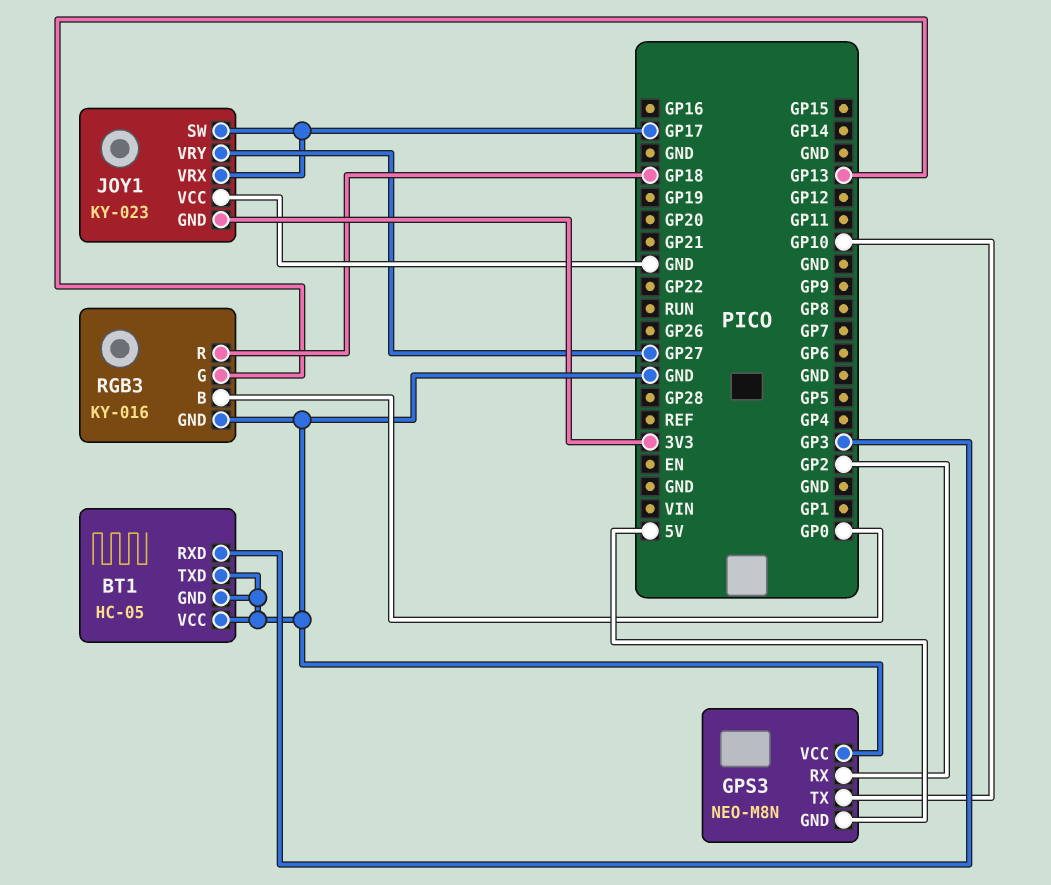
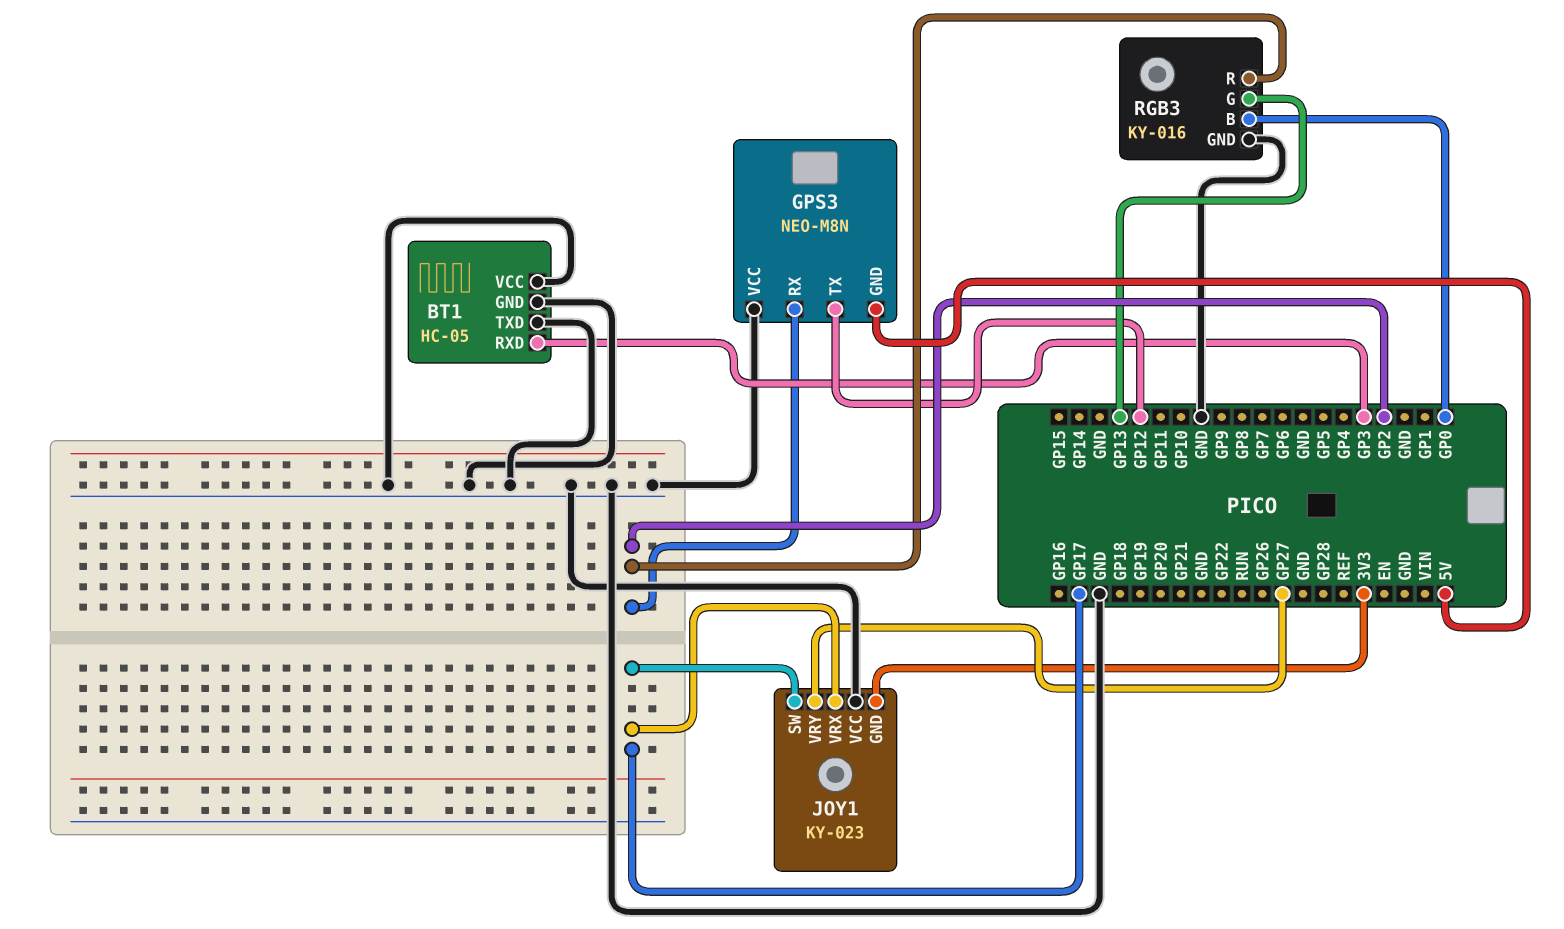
GPS3 pin TX: GP10 -> GP12
RGB3 pin R: GP18 -> GP2

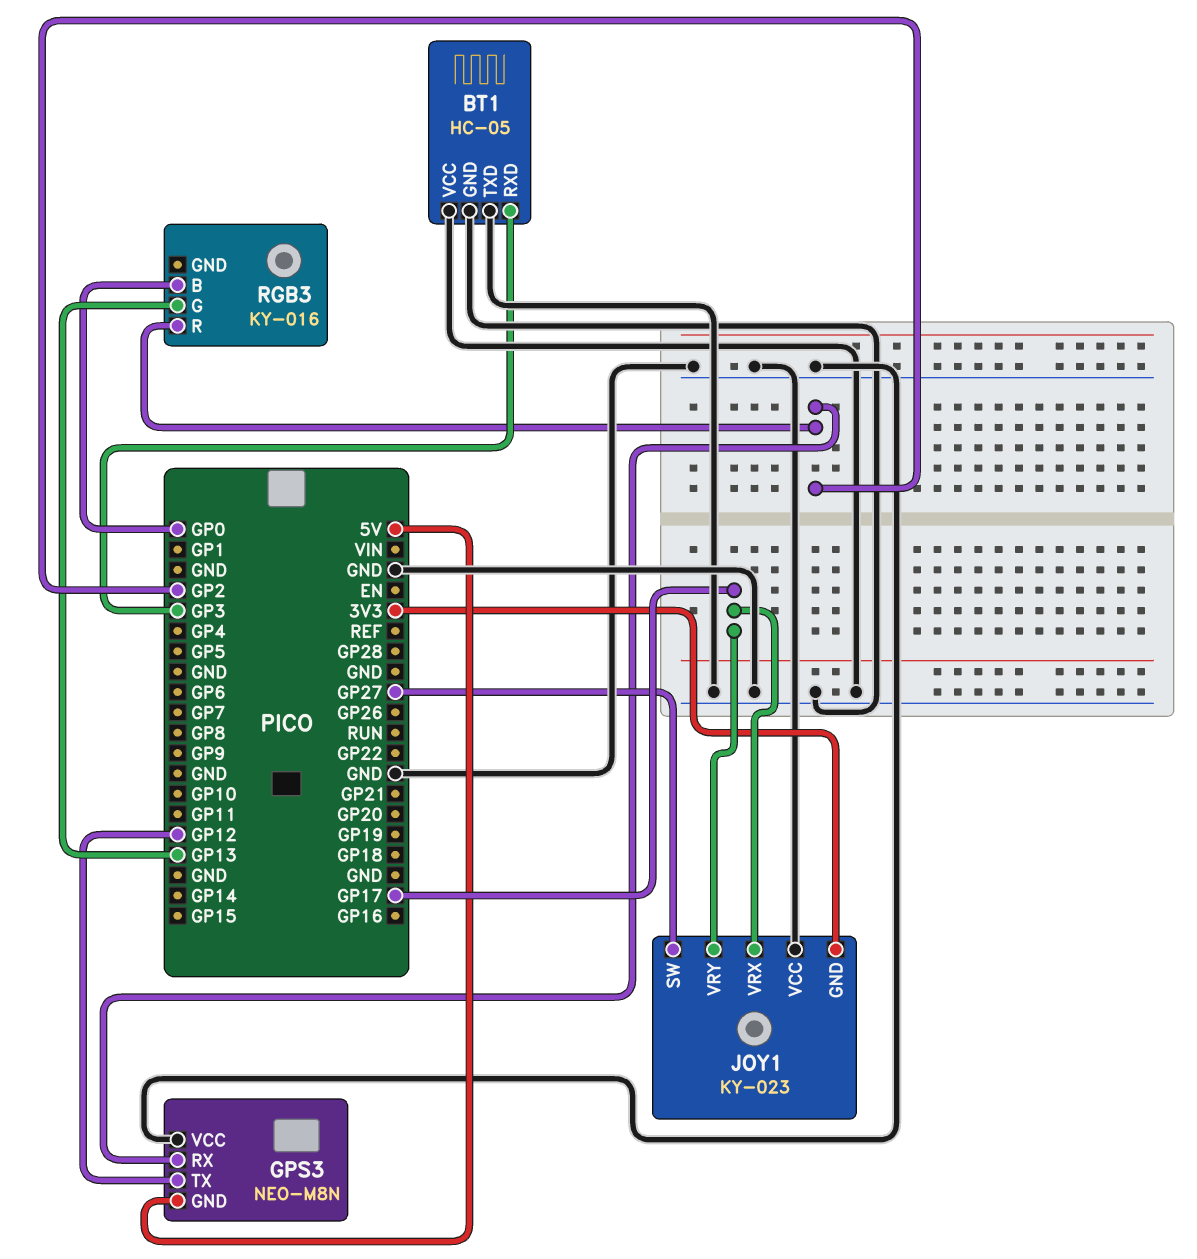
JOY1 pin SW: GP17 -> GP27
JOY1 pin VRY: GP27 -> GP17
RGB3 pin GND: GND -> none

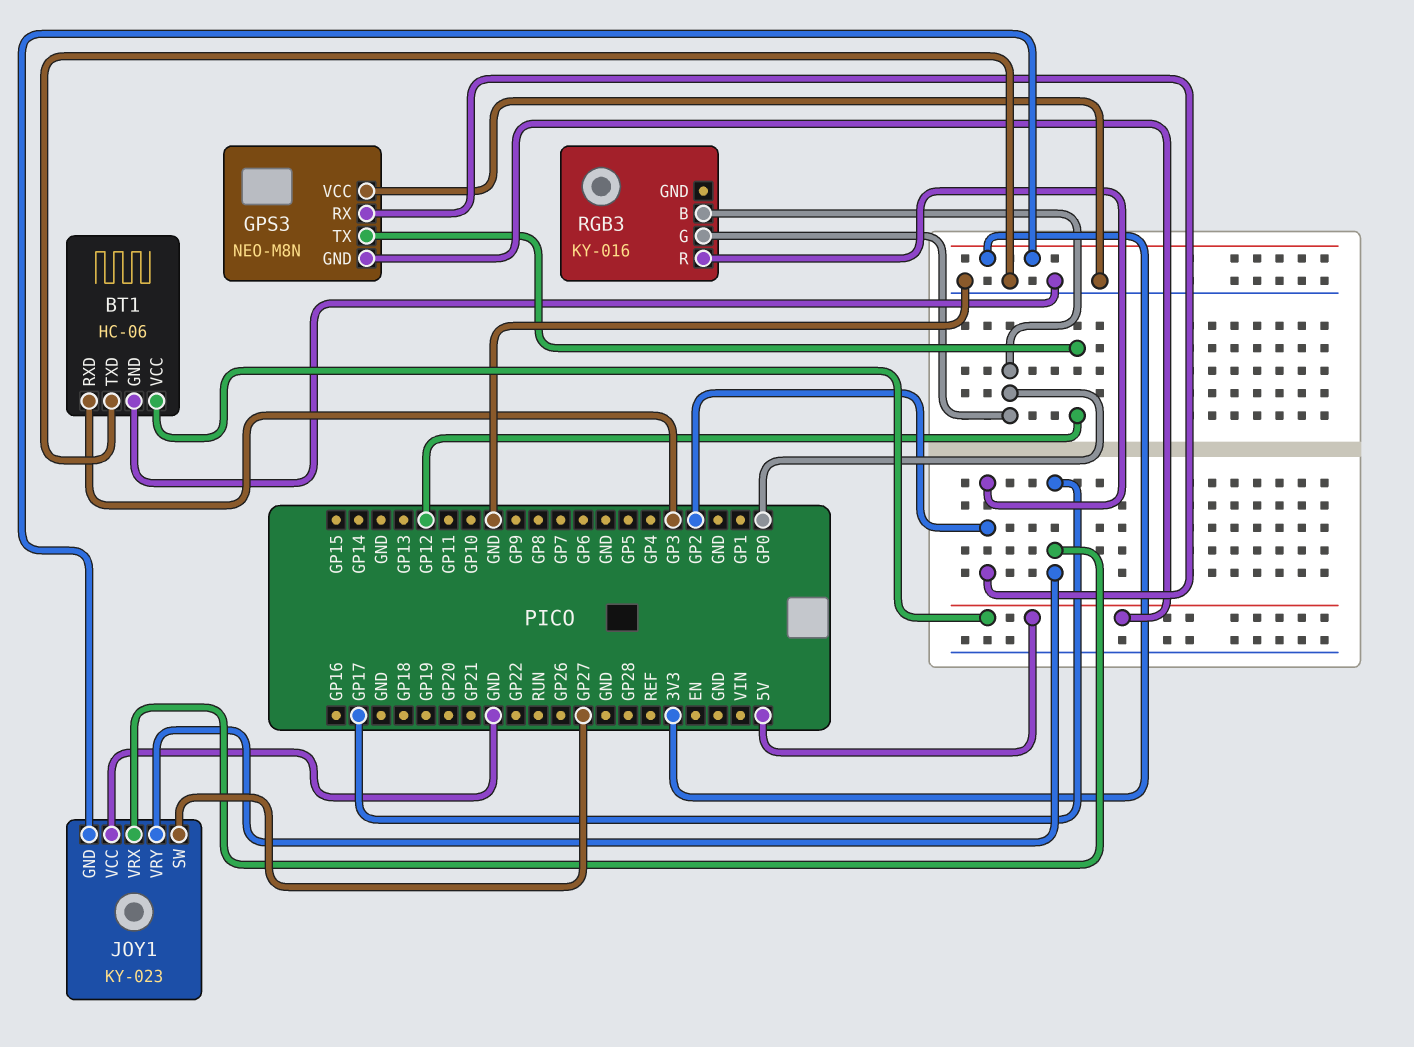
BT1: HC-05 -> HC-06
BT1 pin VCC: GND -> 5V
RGB3 pin G: GP13 -> GP0

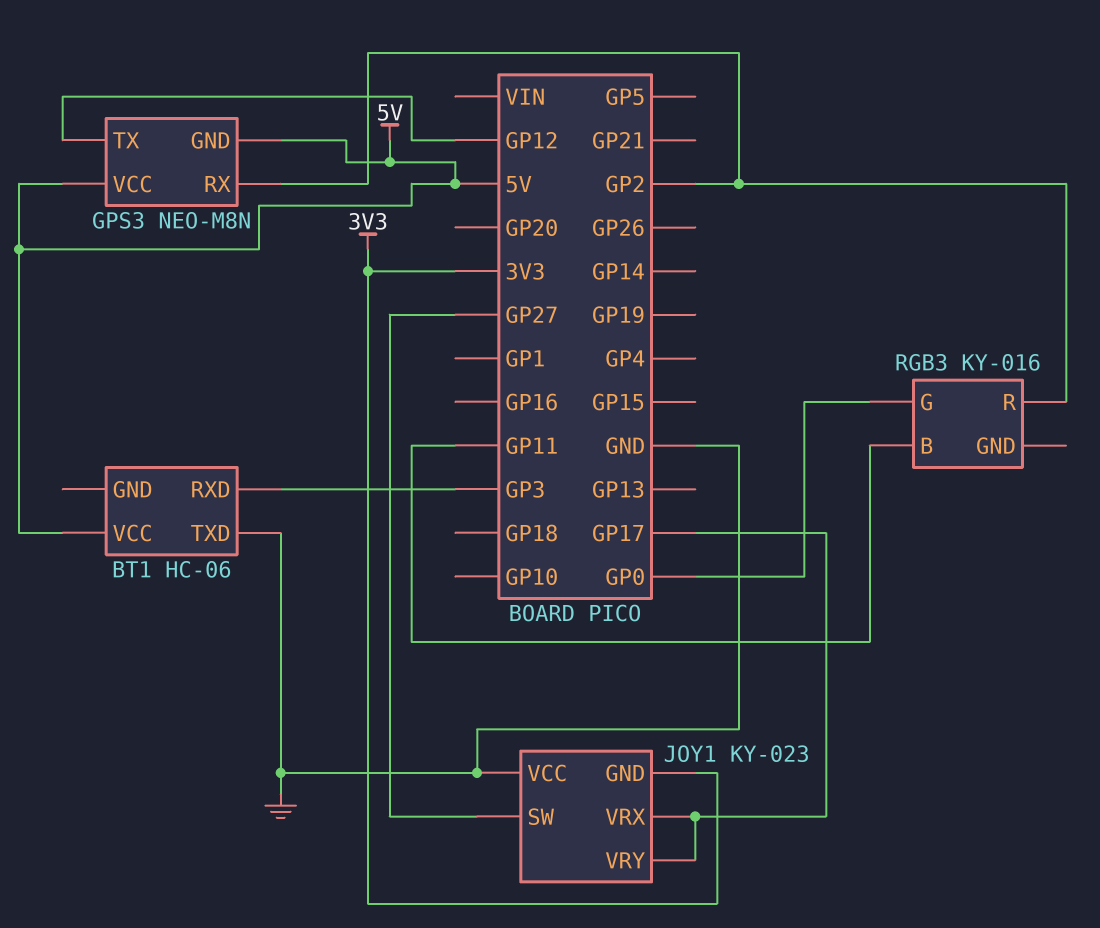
BT1 pin GND: GND -> none
GPS3 pin VCC: GND -> 5V
RGB3 pin B: GP0 -> GP11

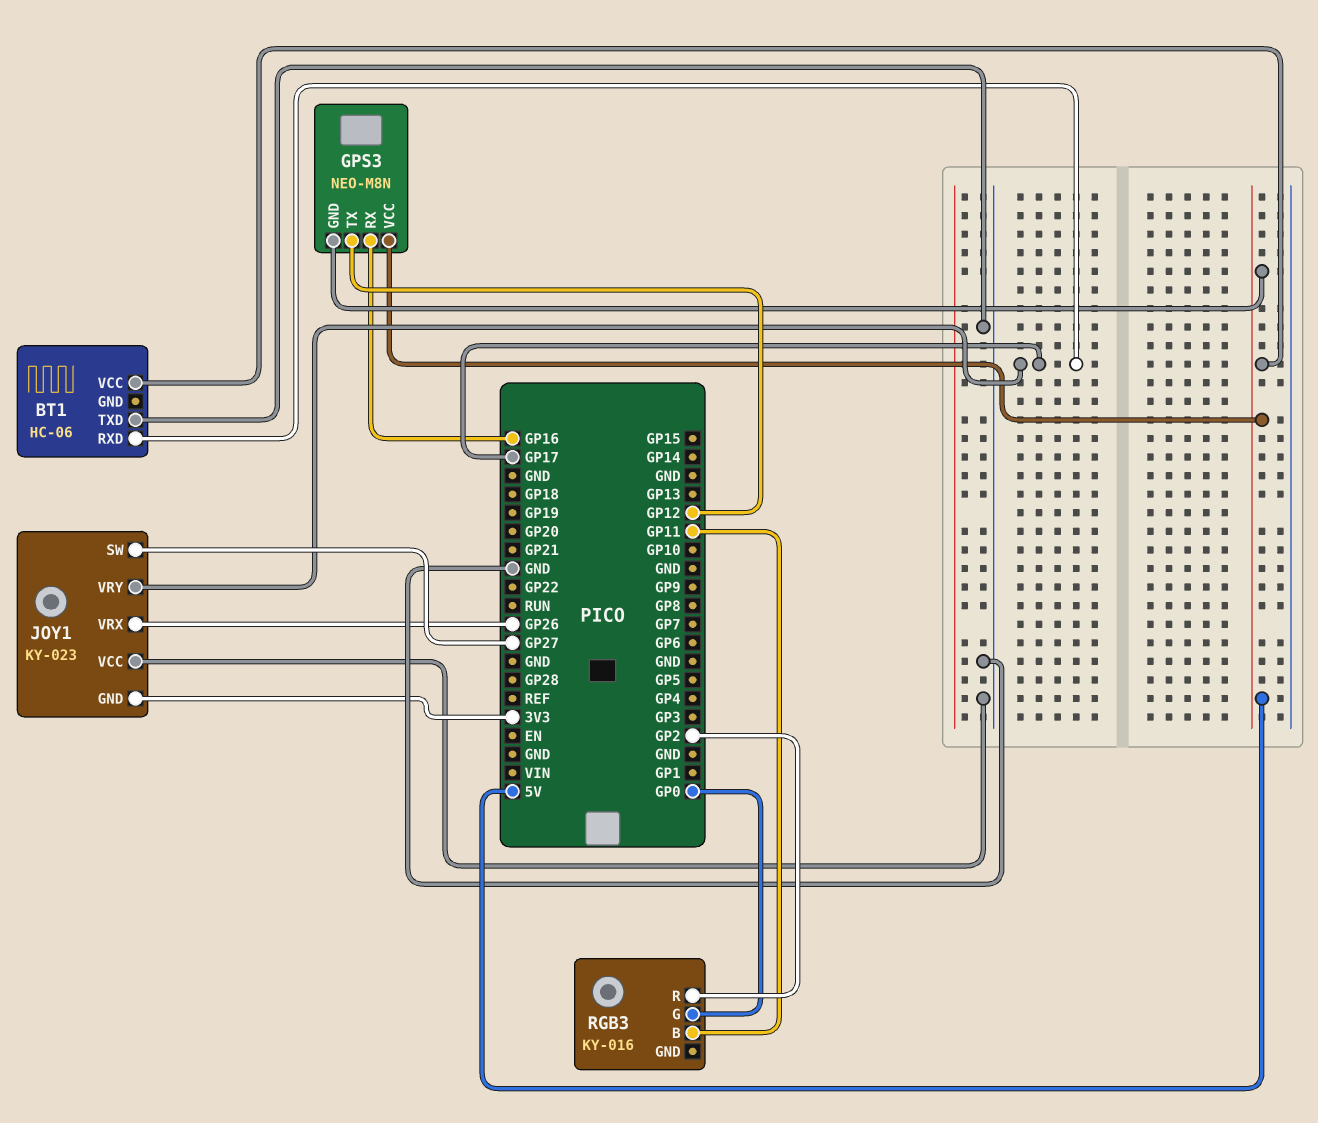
BT1 pin RXD: GP3 -> GP17
GPS3 pin RX: GP2 -> GP16
JOY1 pin VRX: GP17 -> GP26

